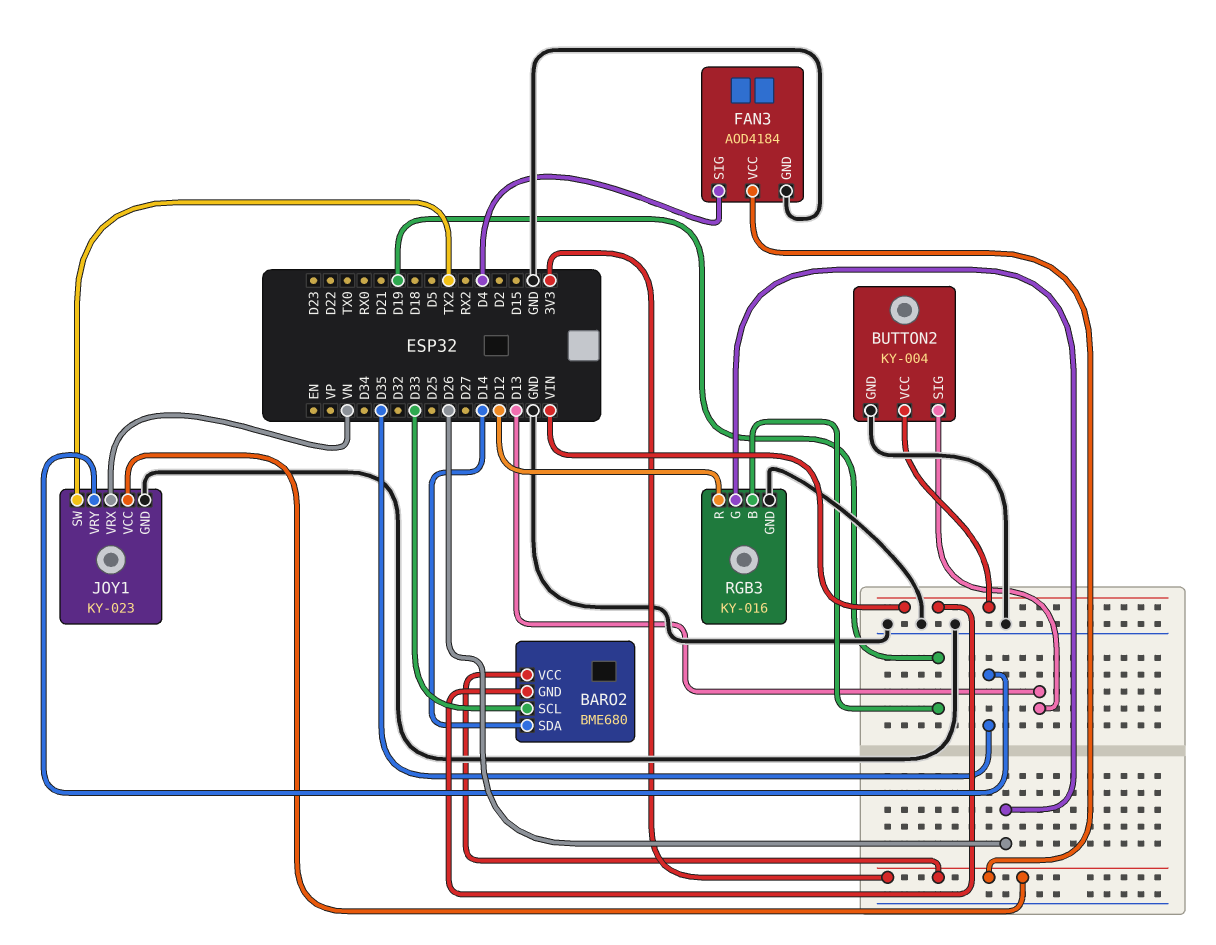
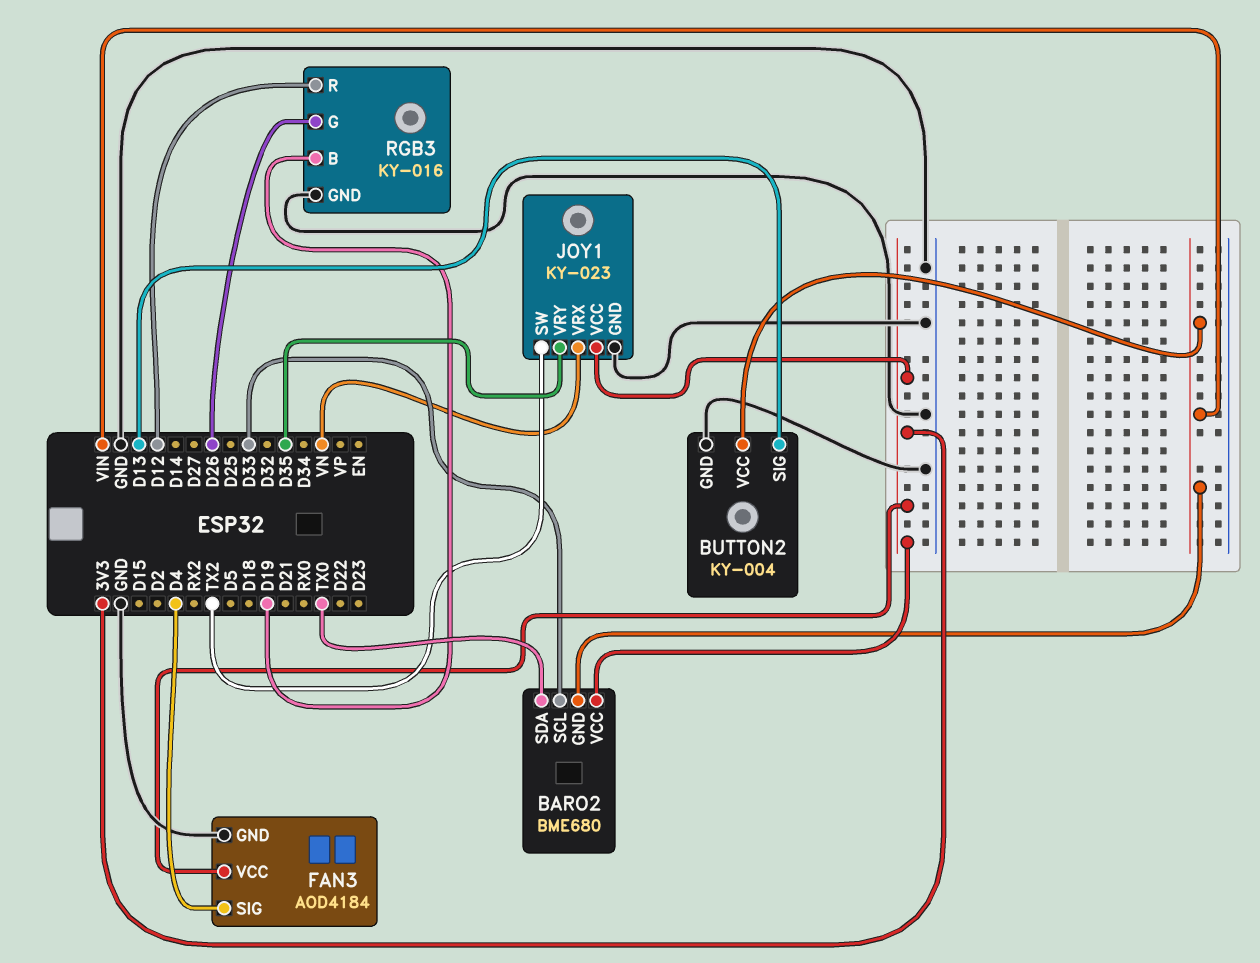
BARO2 pin SDA: D14 -> TX0

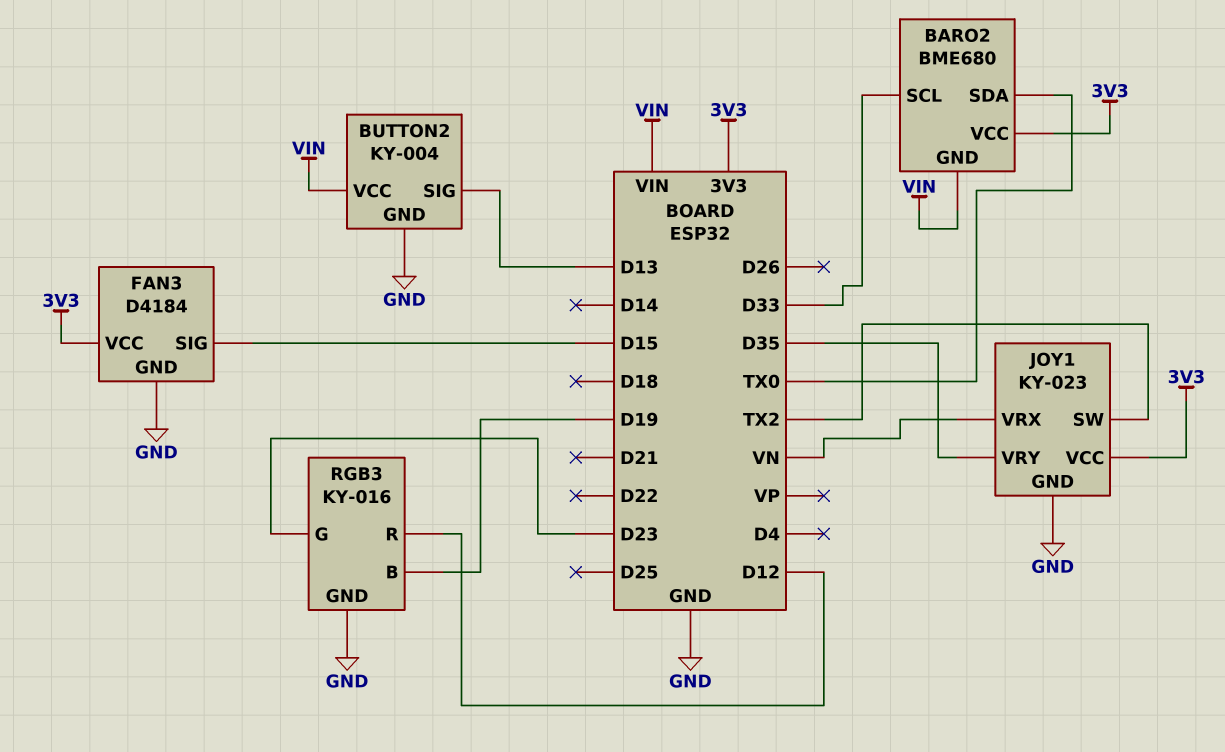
FAN3: AOD4184 -> D4184
FAN3 pin SIG: D4 -> D15
RGB3 pin G: D26 -> D23

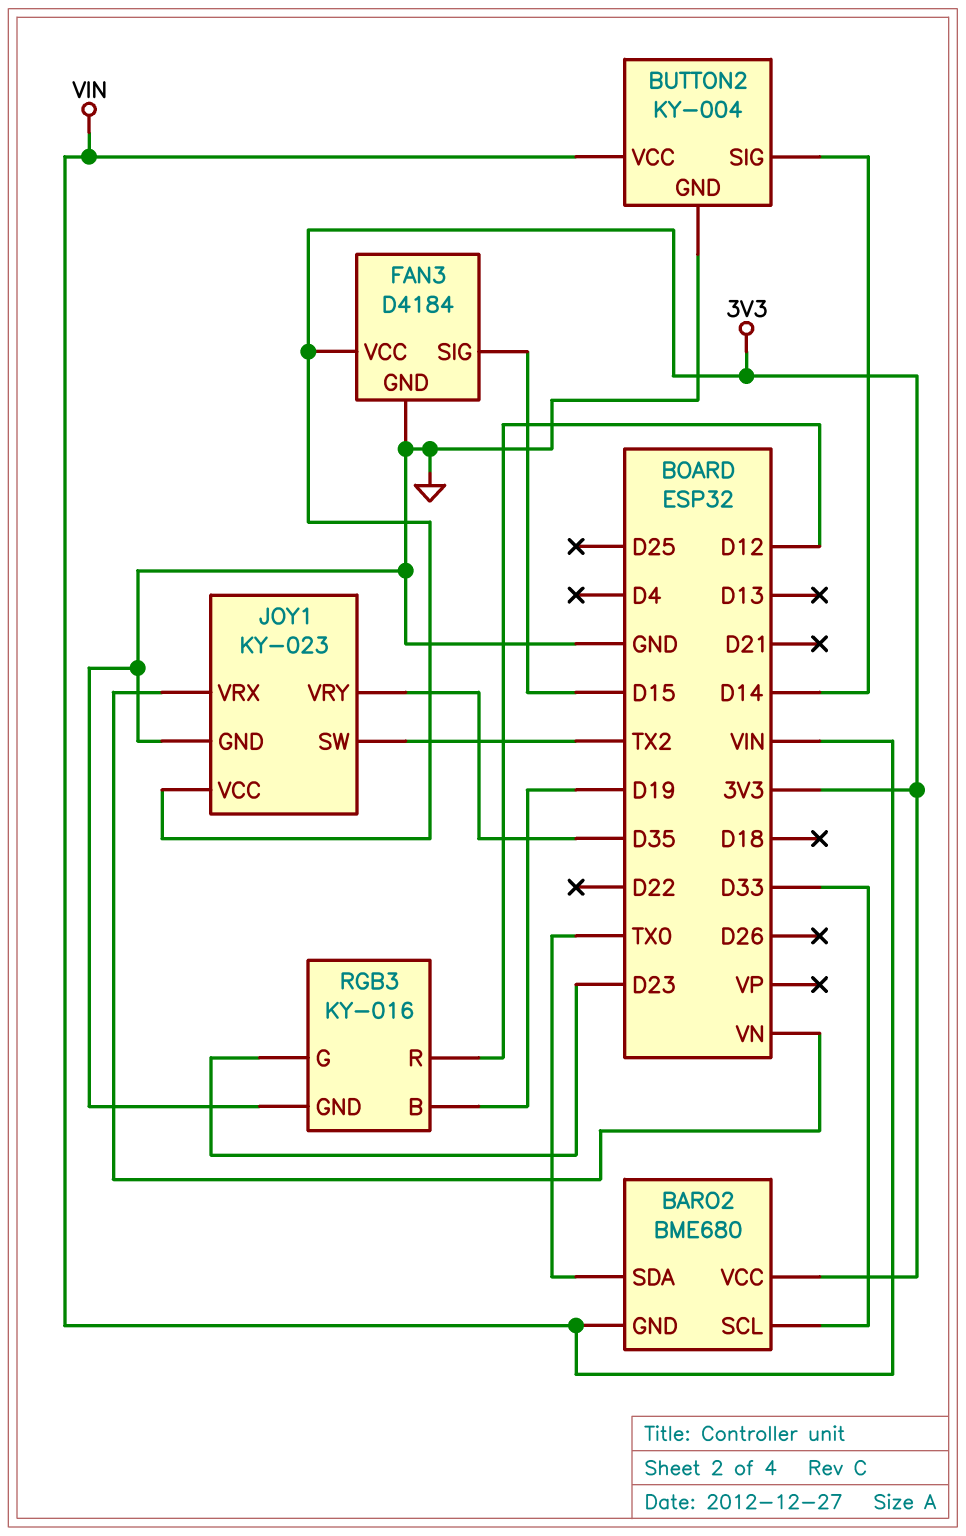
BUTTON2 pin SIG: D13 -> D14

